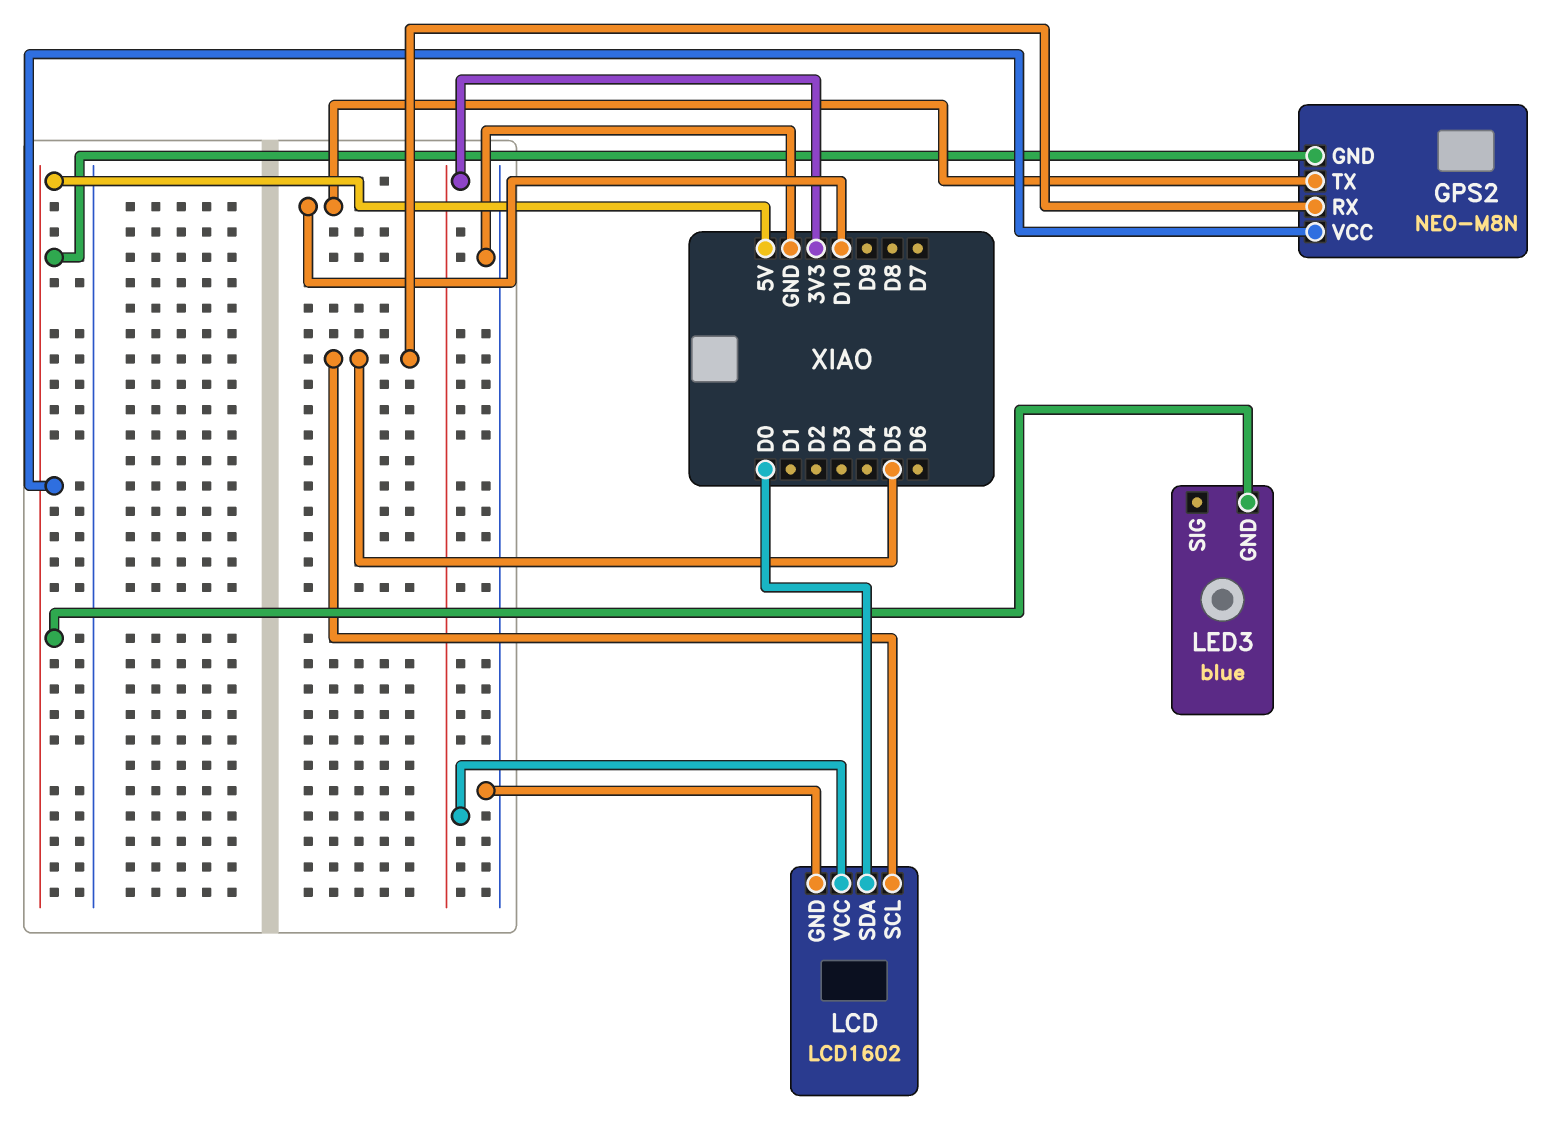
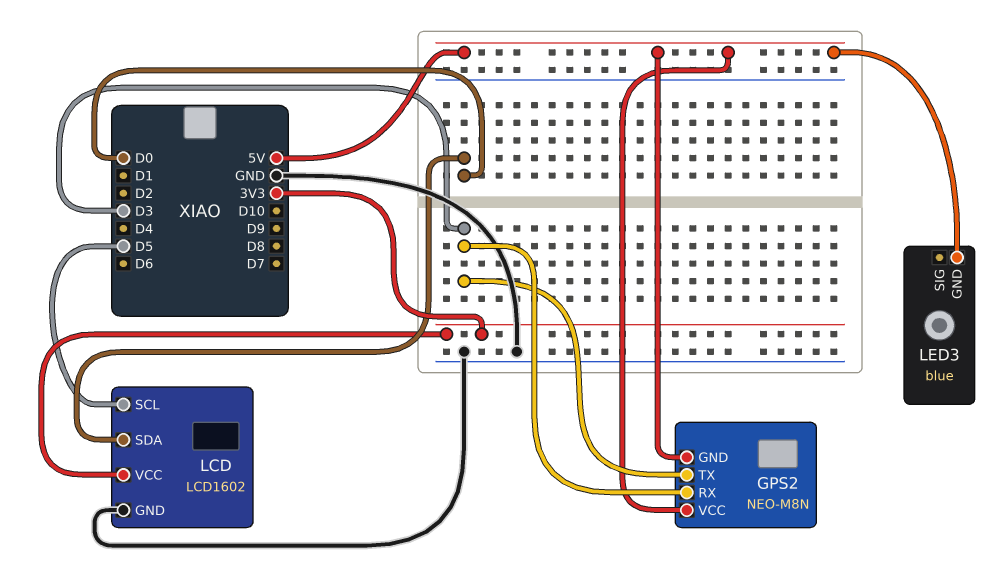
GPS2 pin RX: D5 -> D3
GPS2 pin TX: D10 -> D3

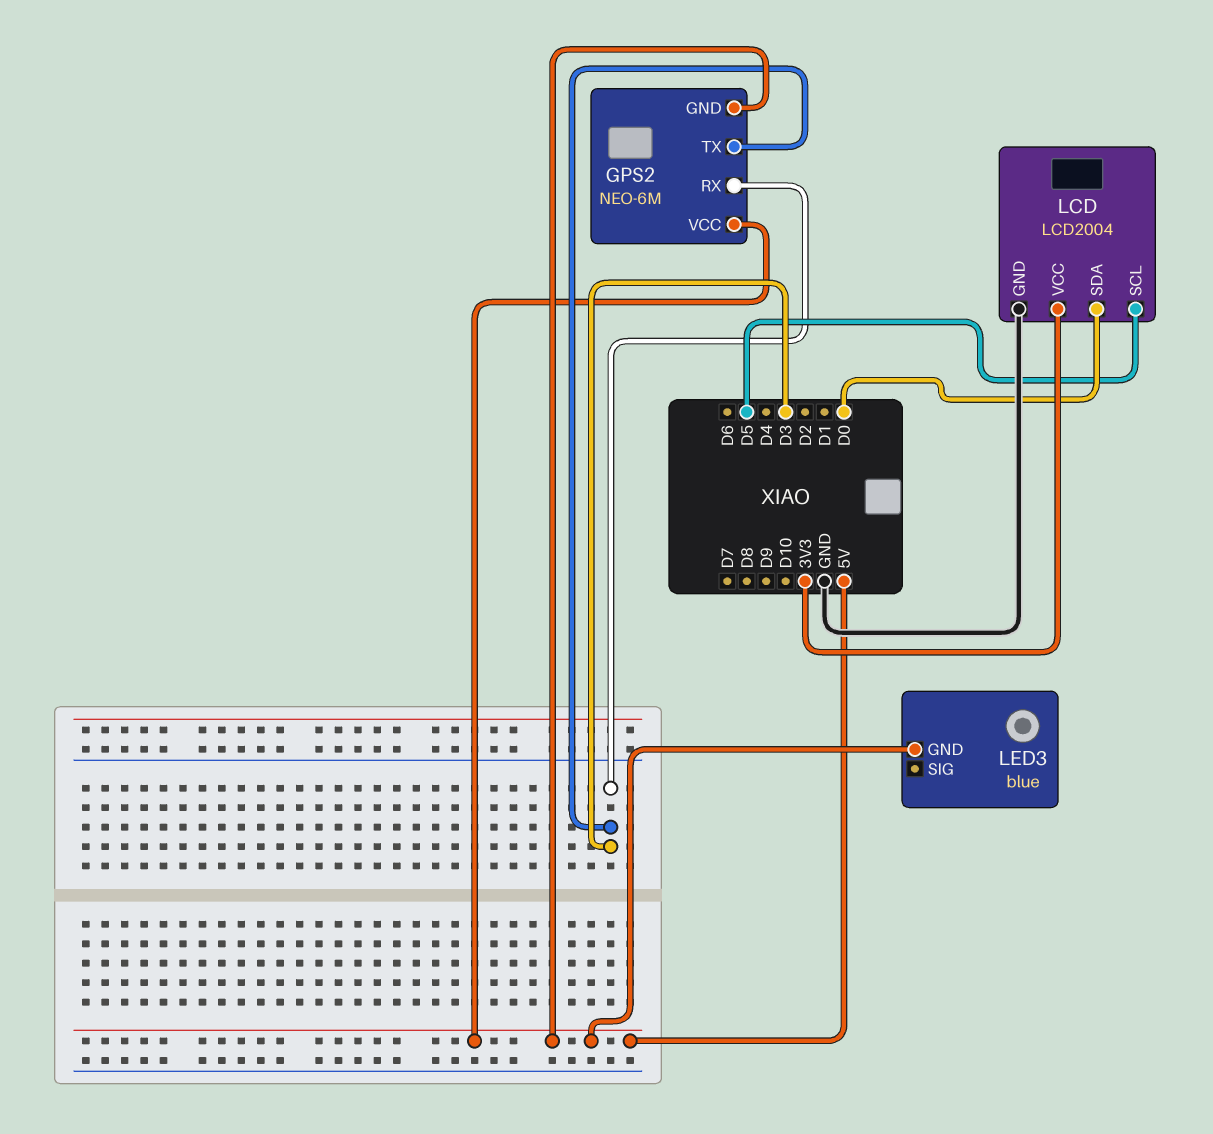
GPS2: NEO-M8N -> NEO-6M
LCD: LCD1602 -> LCD2004

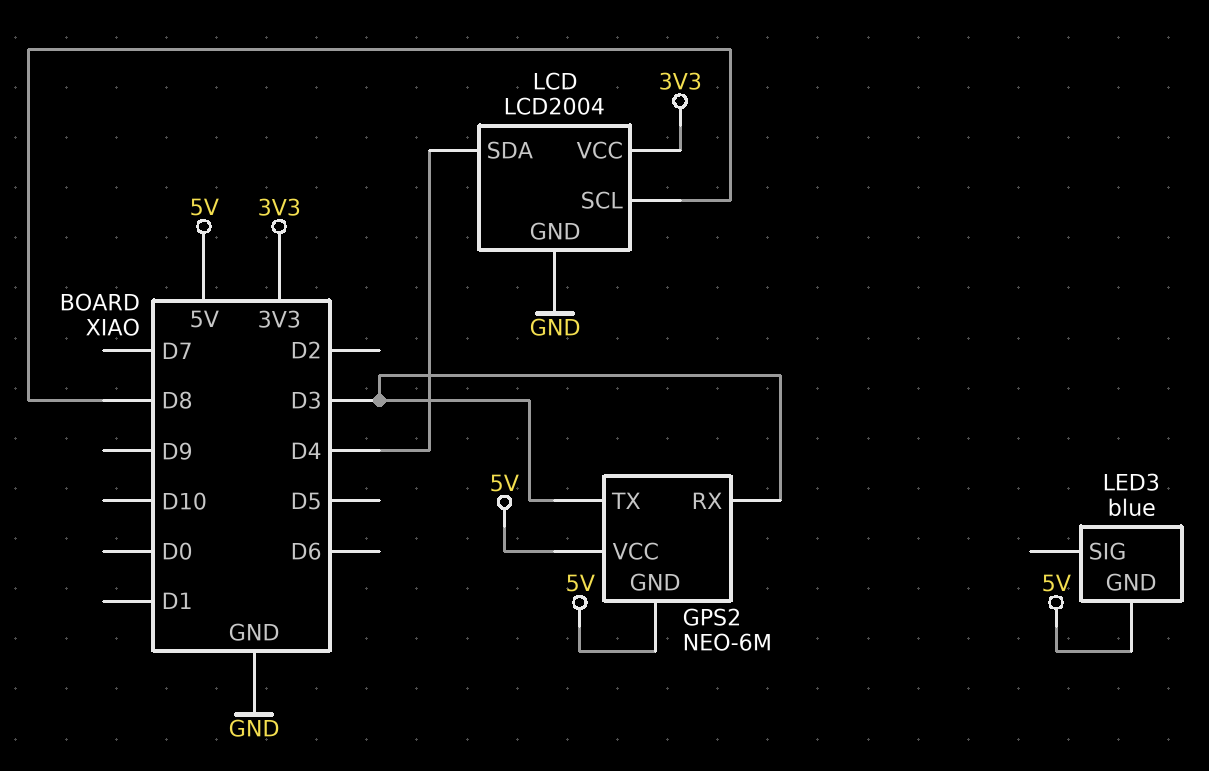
LCD pin SCL: D5 -> D8
LCD pin SDA: D0 -> D4

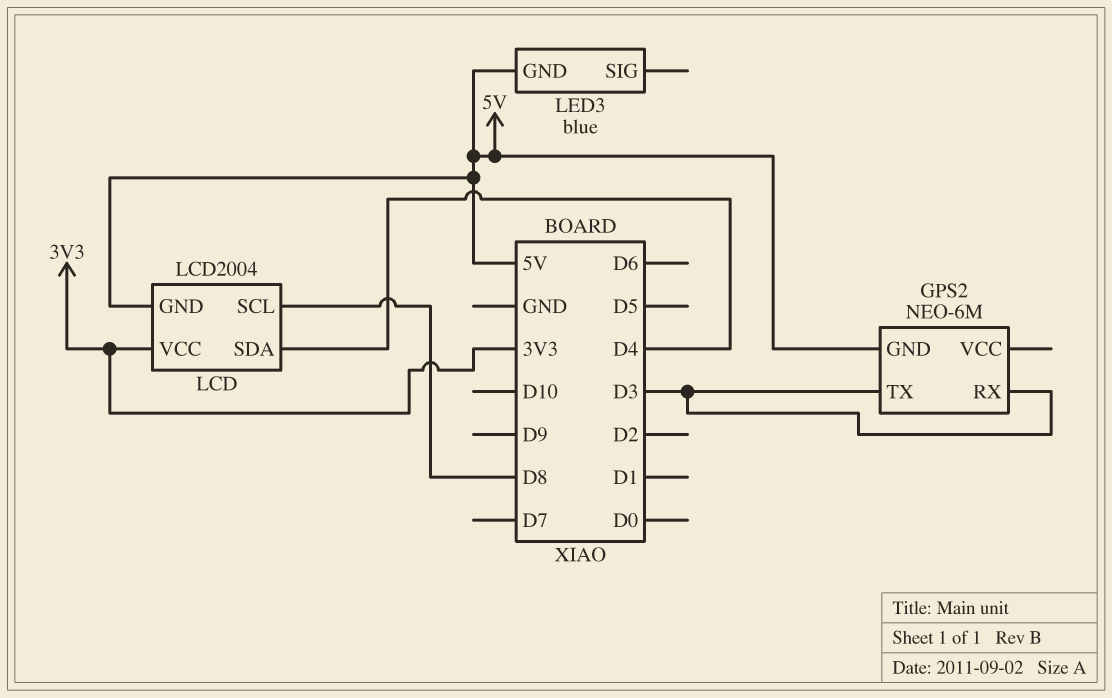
GPS2 pin VCC: 5V -> none
LCD pin GND: GND -> 5V

